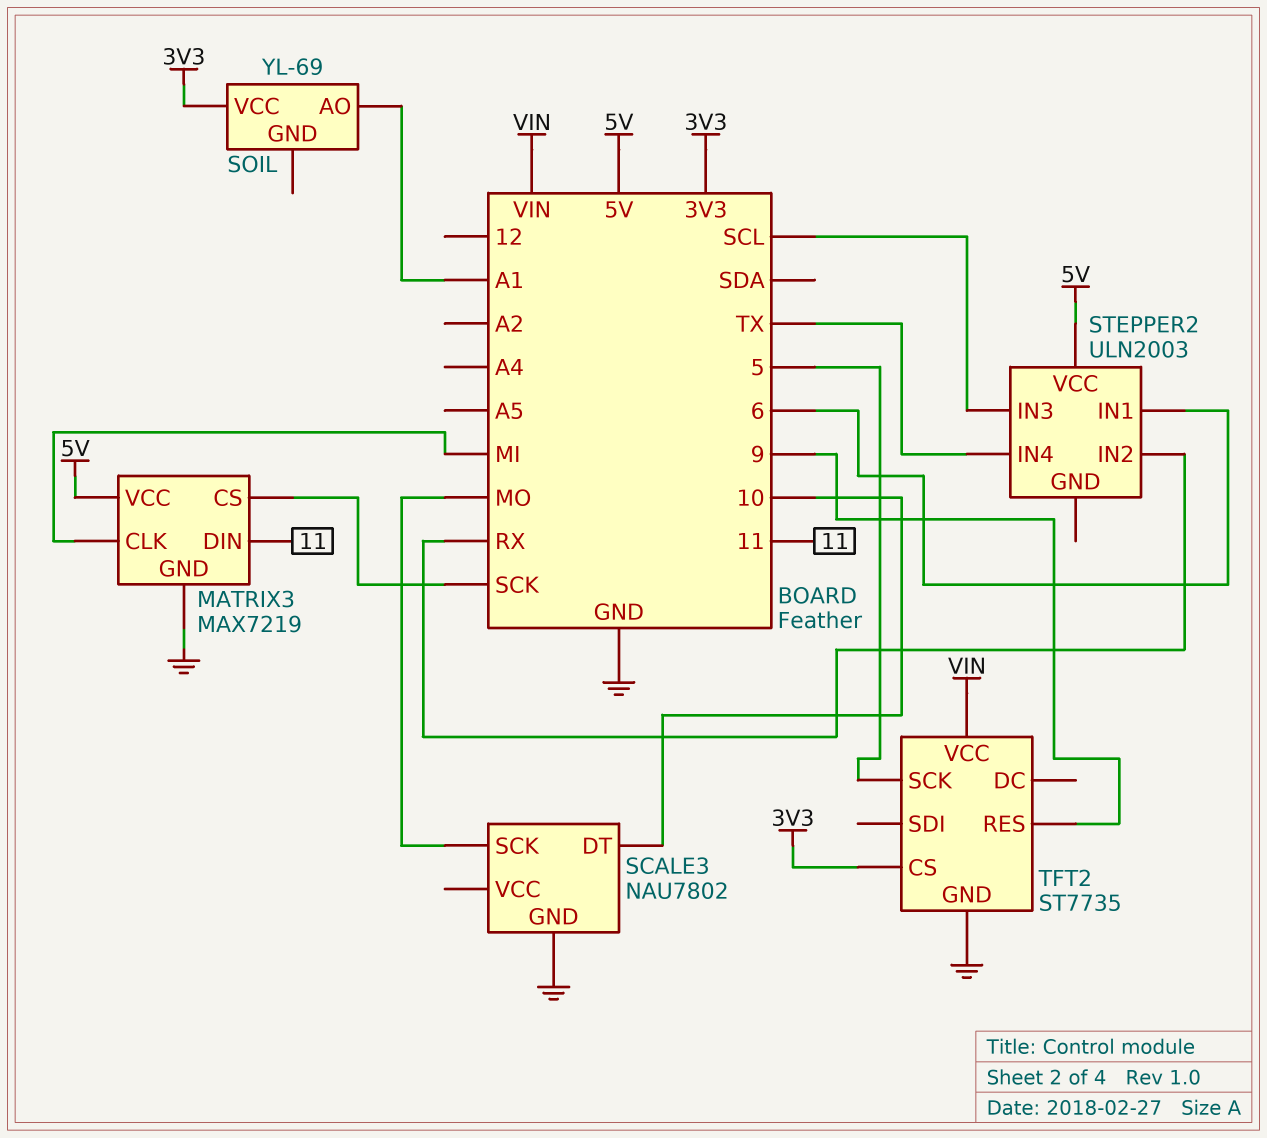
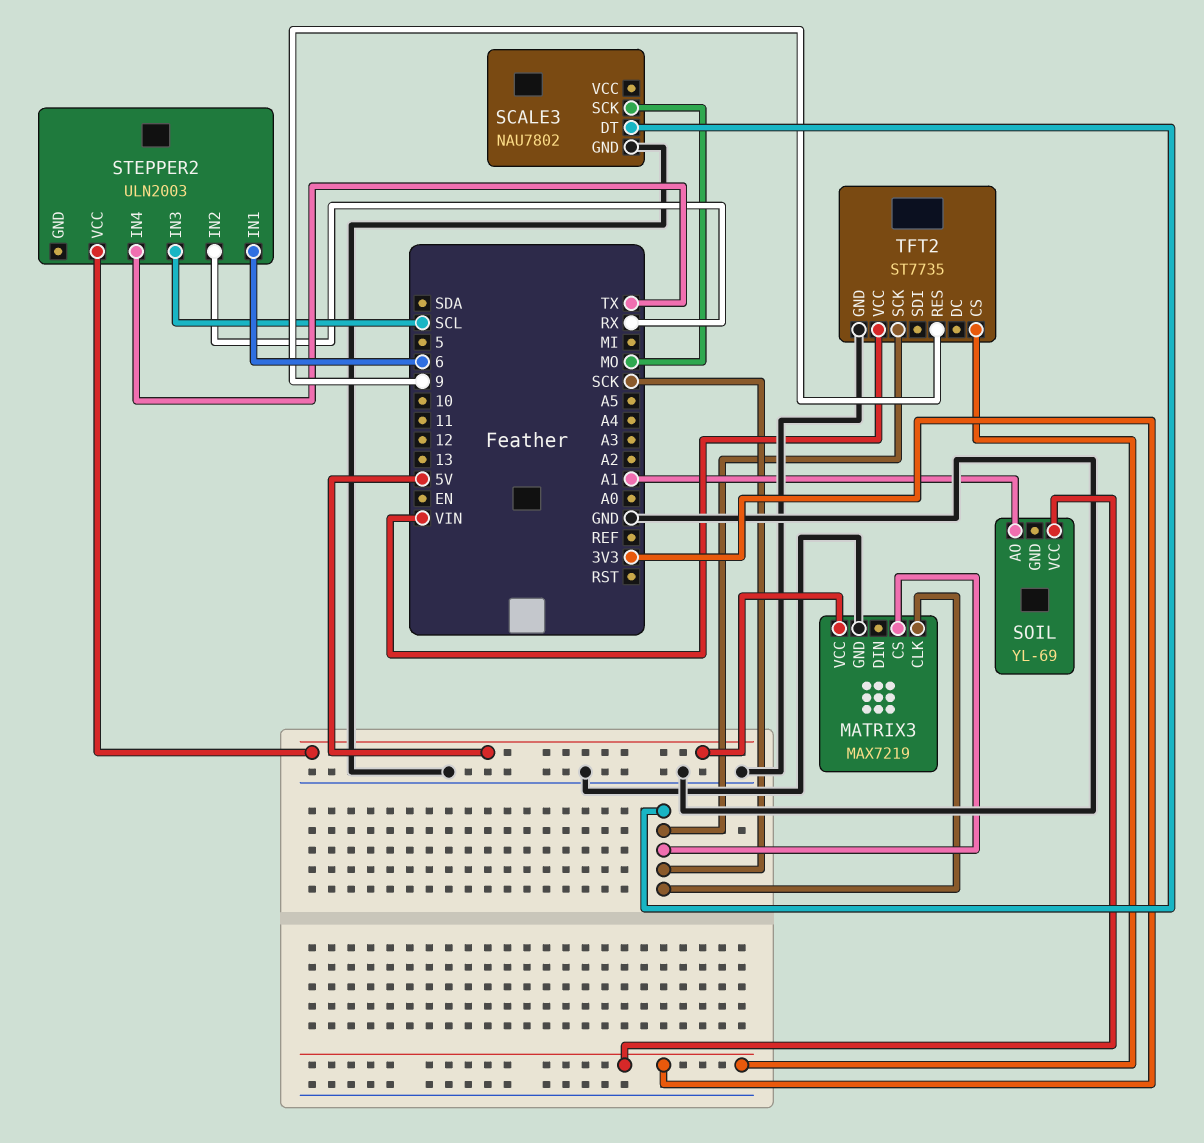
MATRIX3 pin CLK: MI -> SCK
MATRIX3 pin DIN: 11 -> none
SCALE3 pin DT: 10 -> SCK
TFT2 pin SCK: 5 -> SCK

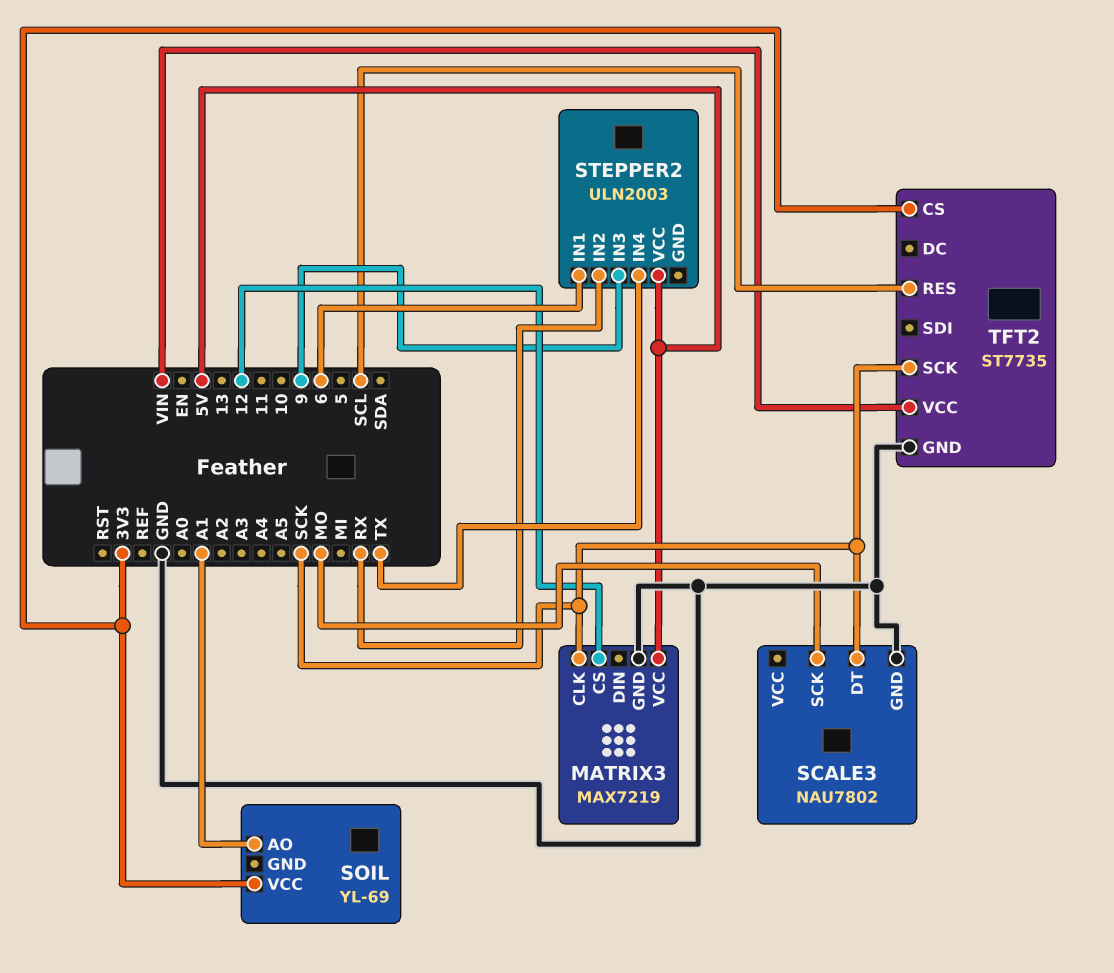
MATRIX3 pin CS: SCK -> 12
STEPPER2 pin IN3: SCL -> 9
TFT2 pin RES: 9 -> SCL

